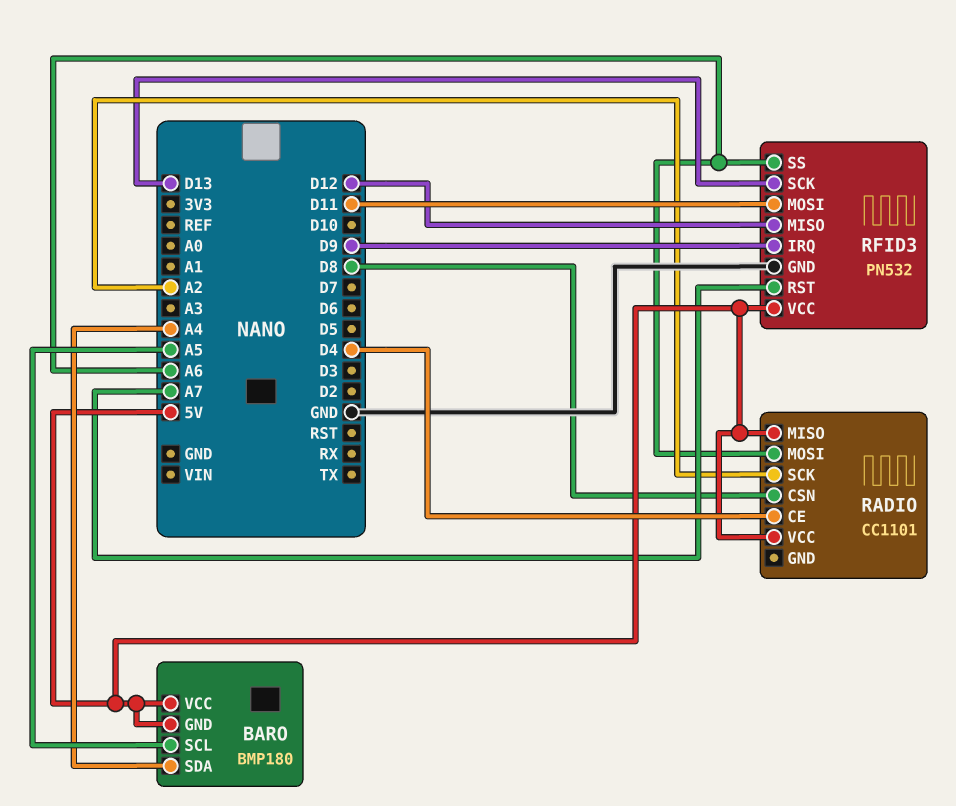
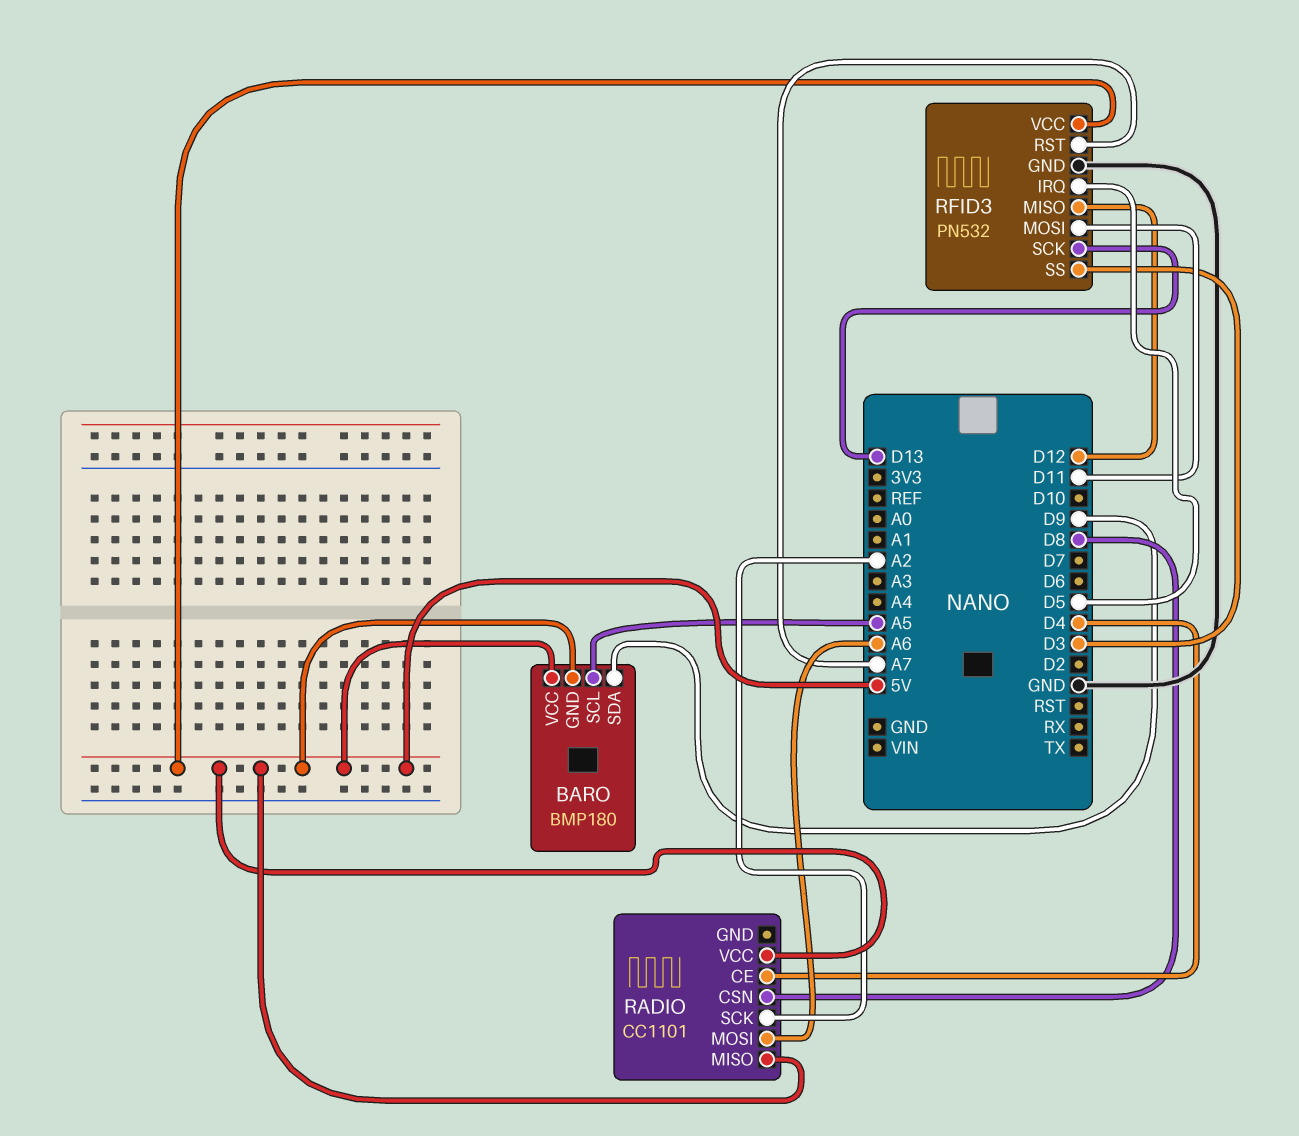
BARO pin SDA: A4 -> D9
RFID3 pin IRQ: D9 -> D5
RFID3 pin SS: A6 -> D3

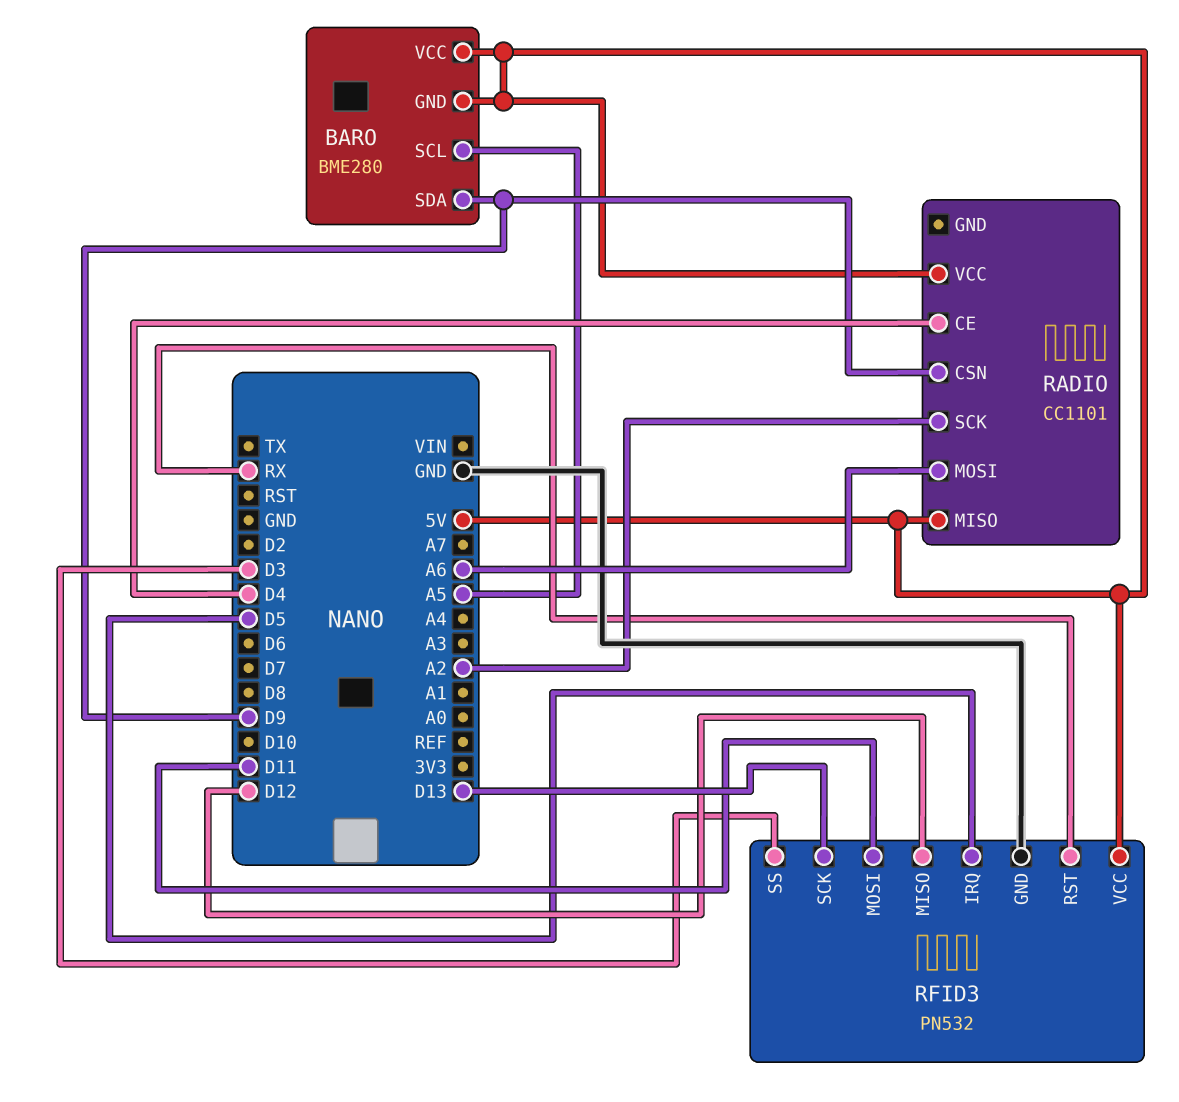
BARO: BMP180 -> BME280
RADIO pin CSN: D8 -> D9
RFID3 pin RST: A7 -> RX

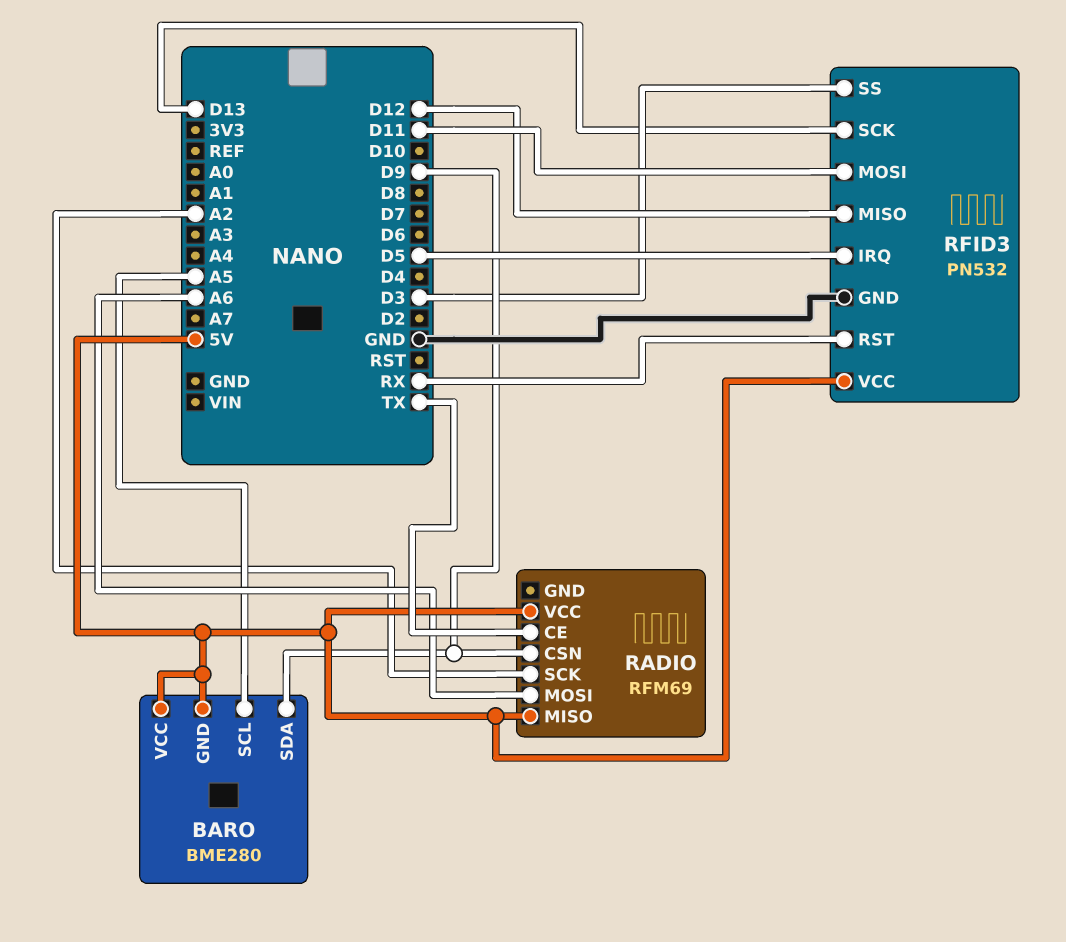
RADIO: CC1101 -> RFM69
RADIO pin CE: D4 -> TX

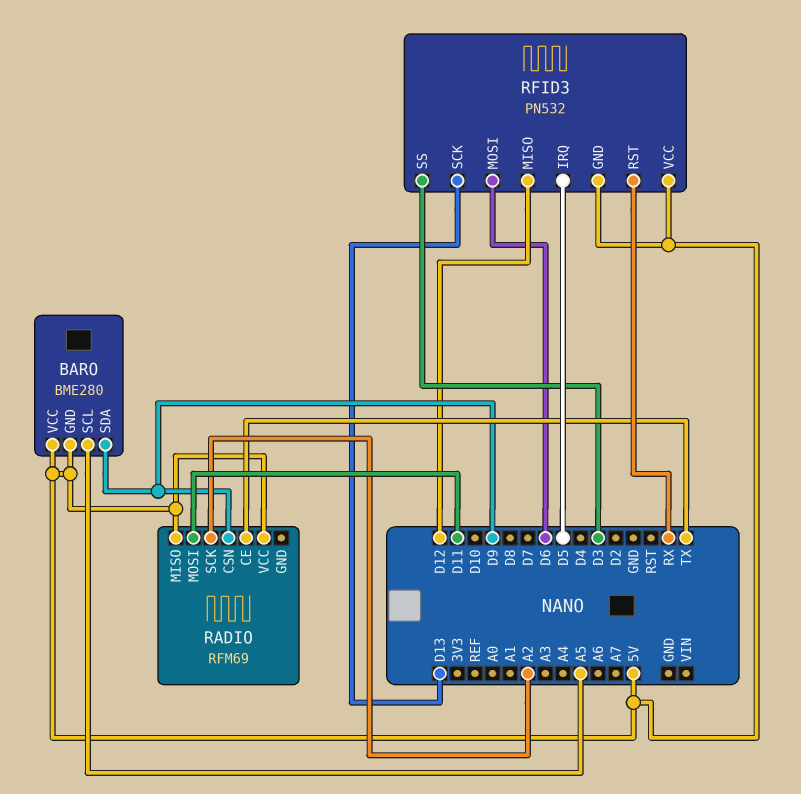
RADIO pin MOSI: A6 -> D11
RFID3 pin GND: GND -> 5V
RFID3 pin MOSI: D11 -> D6

